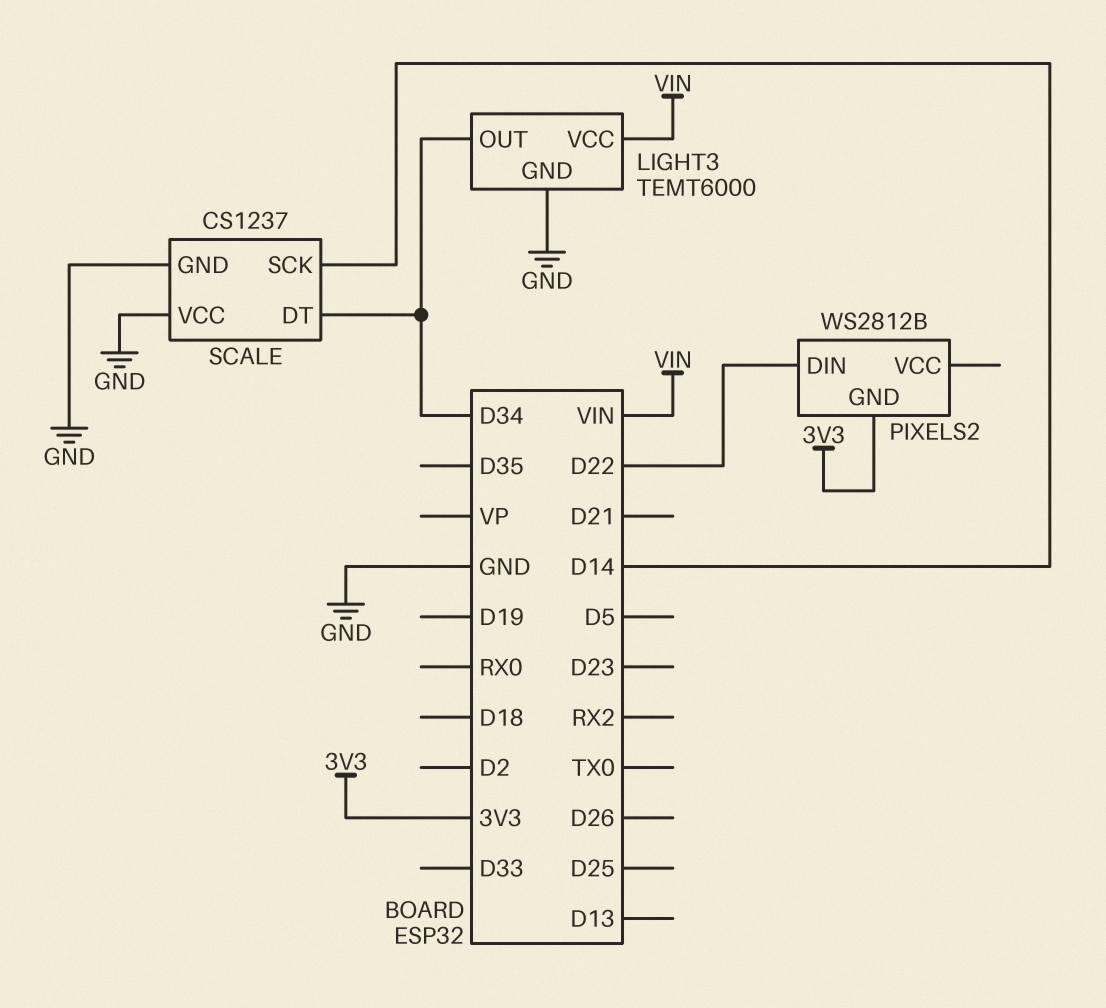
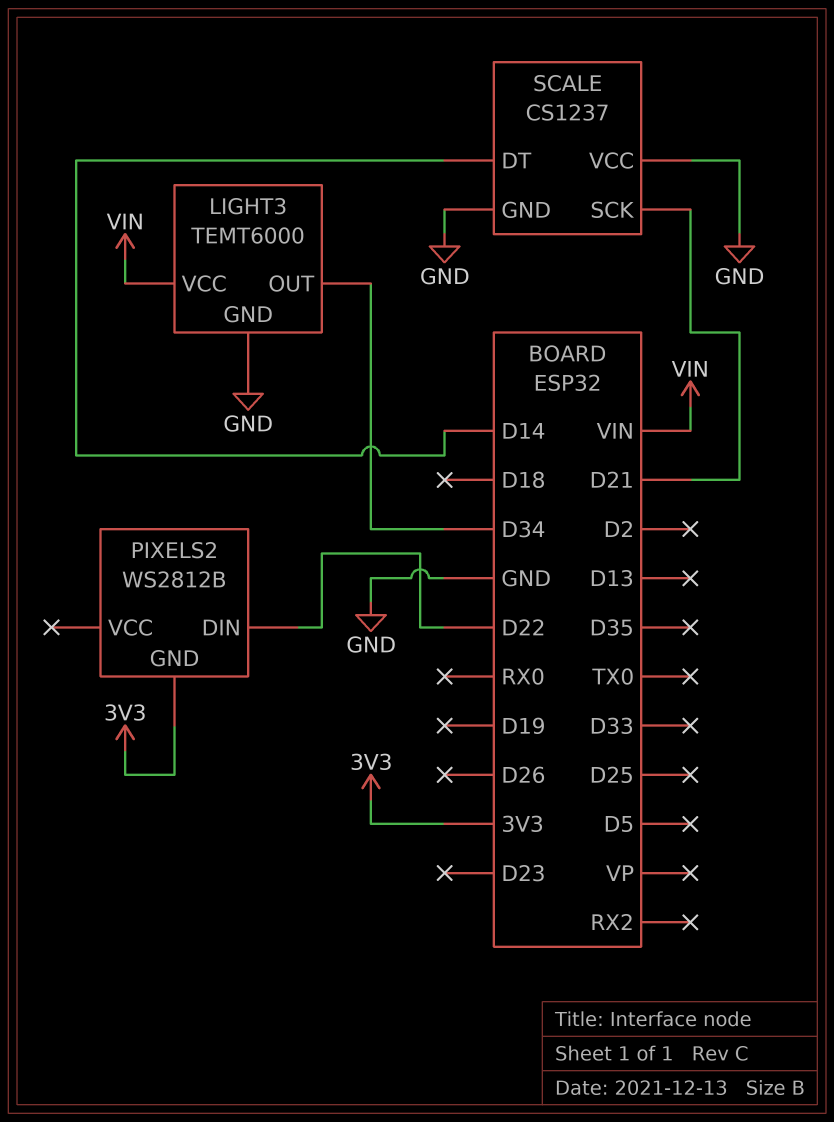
SCALE pin DT: D34 -> D14
SCALE pin SCK: D14 -> D21

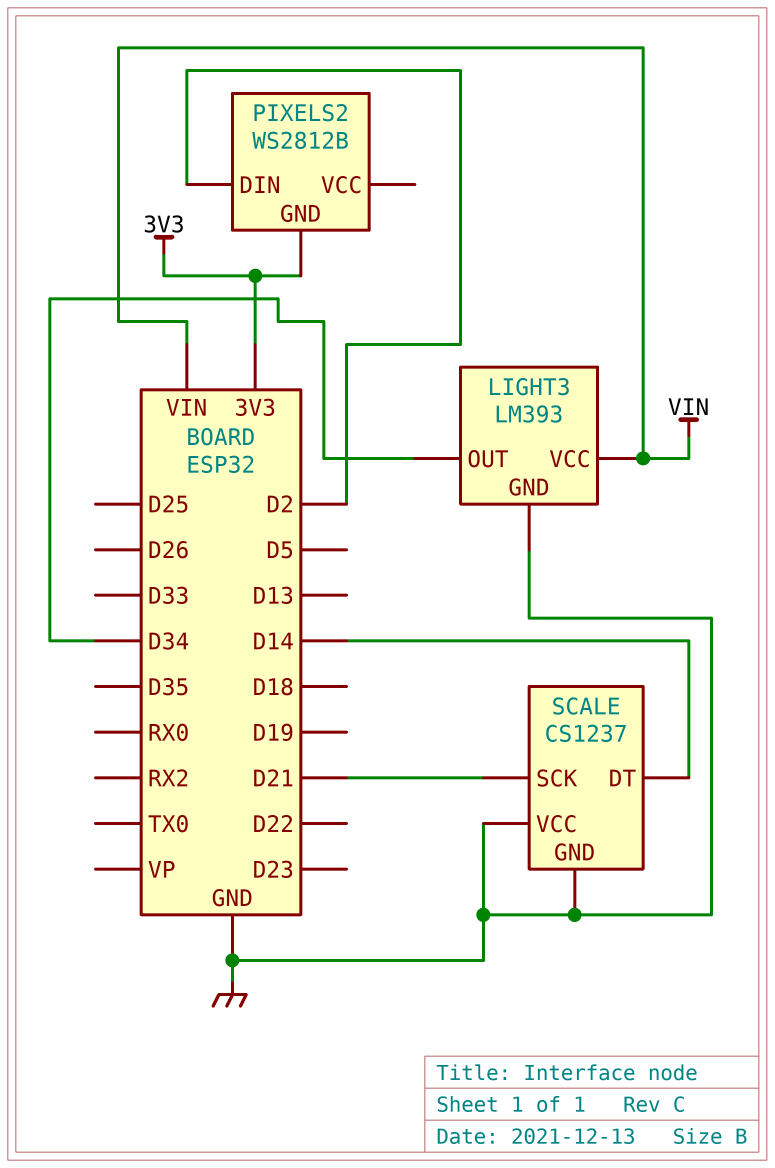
LIGHT3: TEMT6000 -> LM393
PIXELS2 pin DIN: D22 -> D2

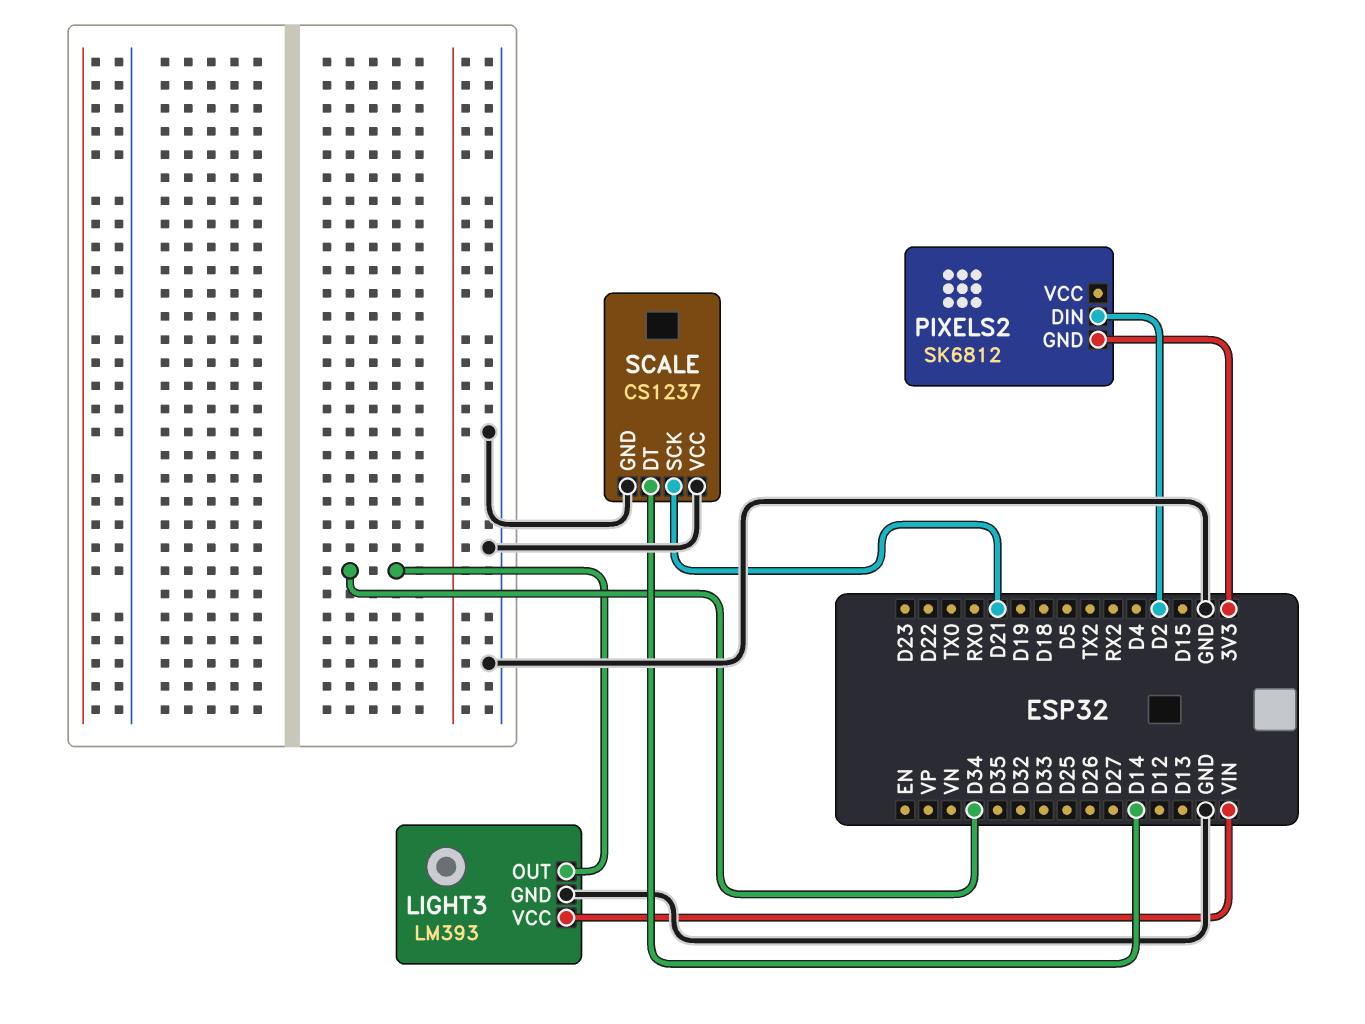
PIXELS2: WS2812B -> SK6812

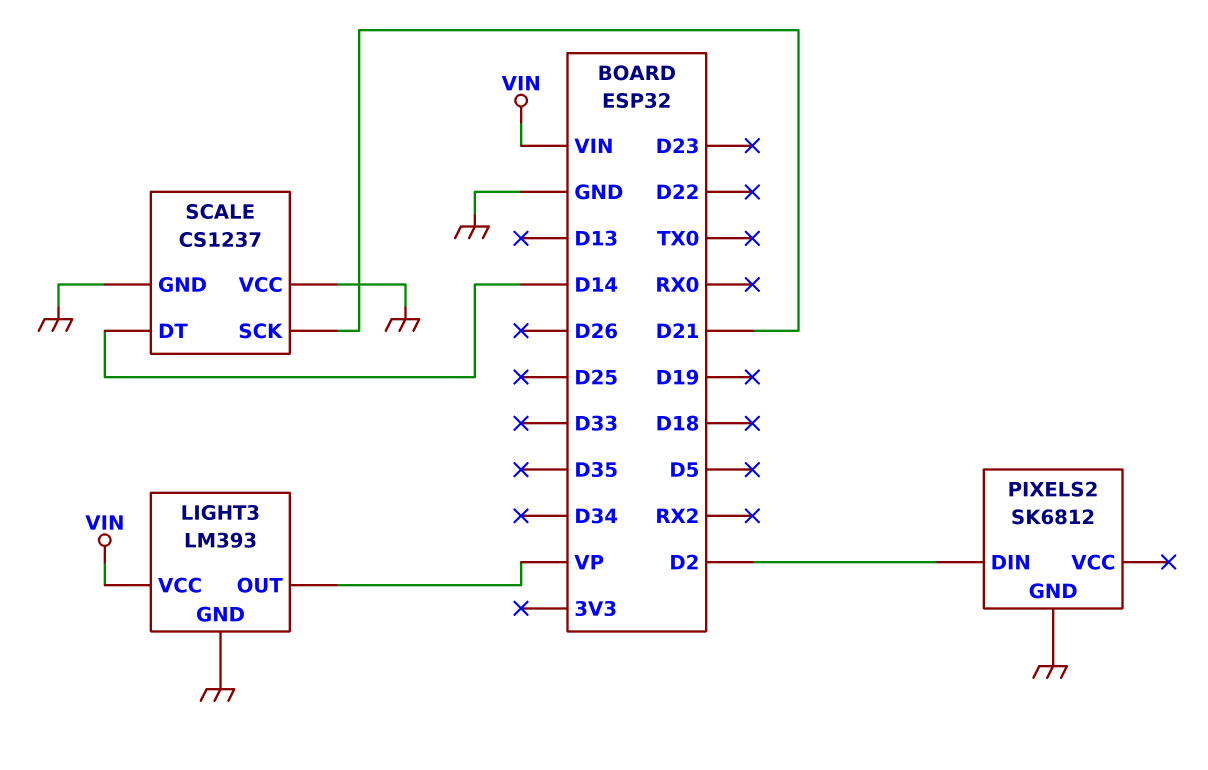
LIGHT3 pin OUT: D34 -> VP
PIXELS2 pin GND: 3V3 -> GND

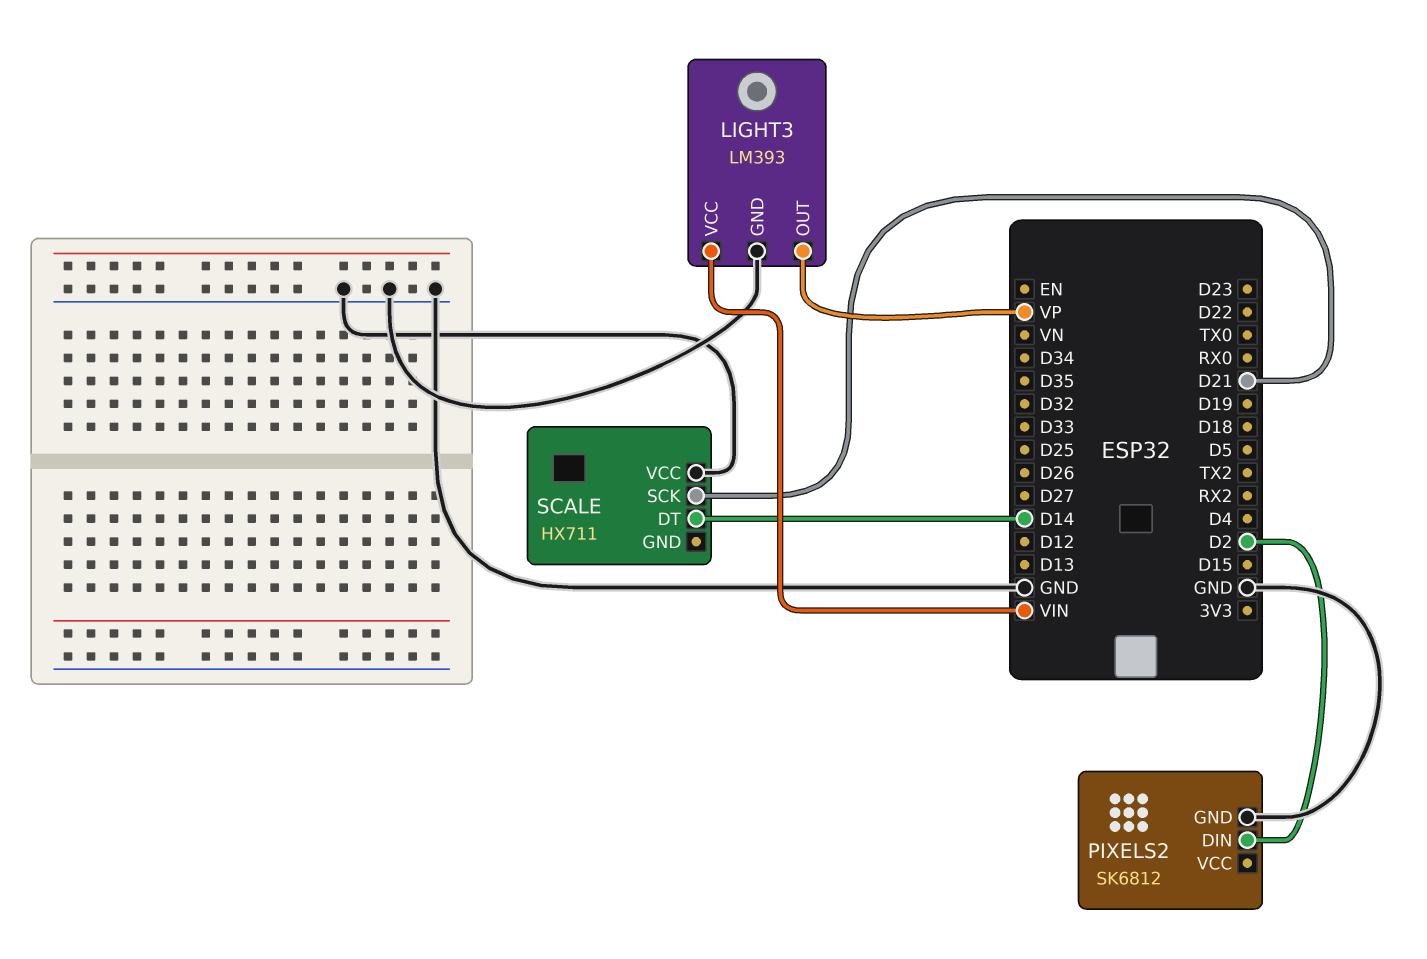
SCALE: CS1237 -> HX711
SCALE pin GND: GND -> none

